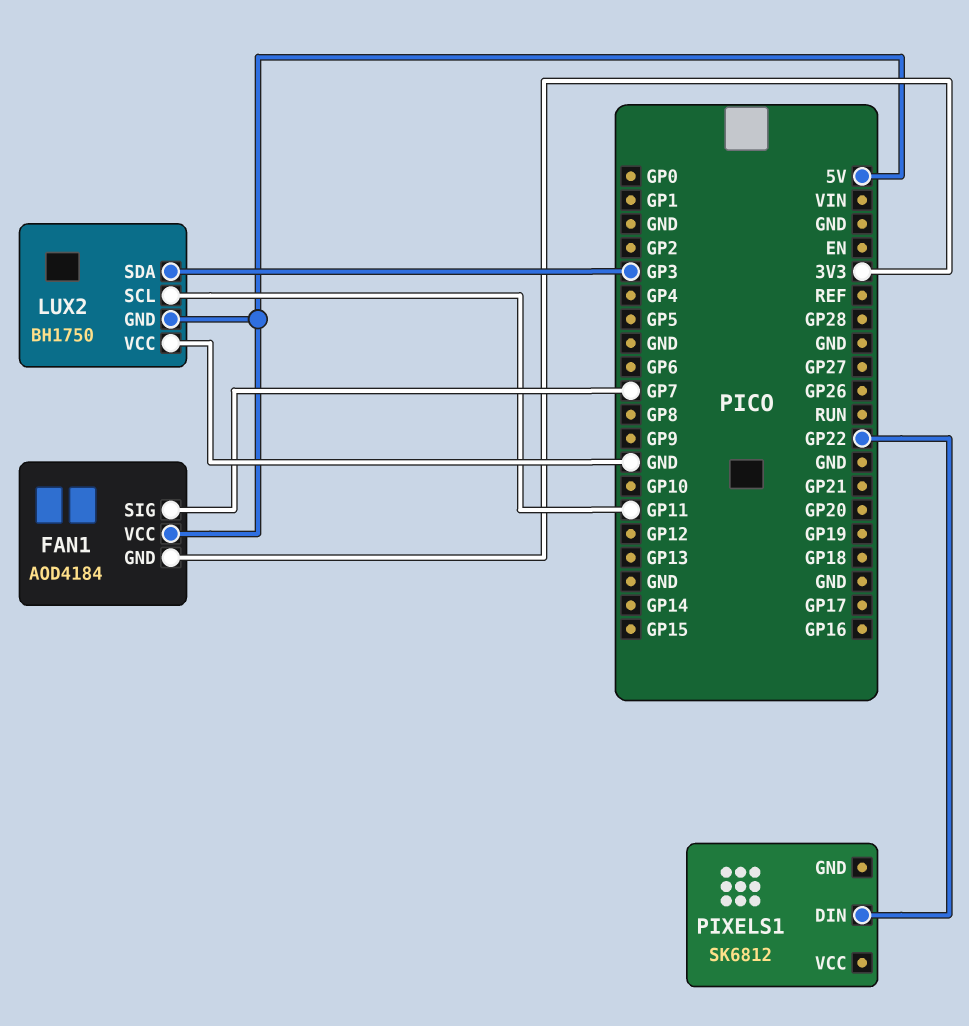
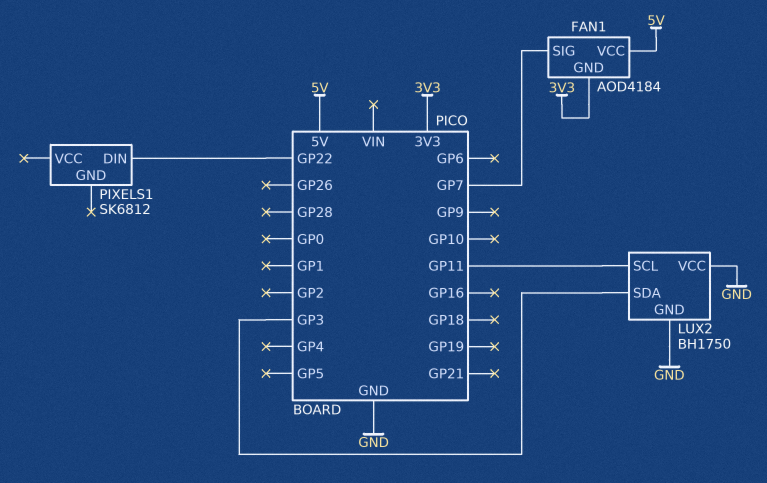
LUX2 pin GND: 5V -> GND

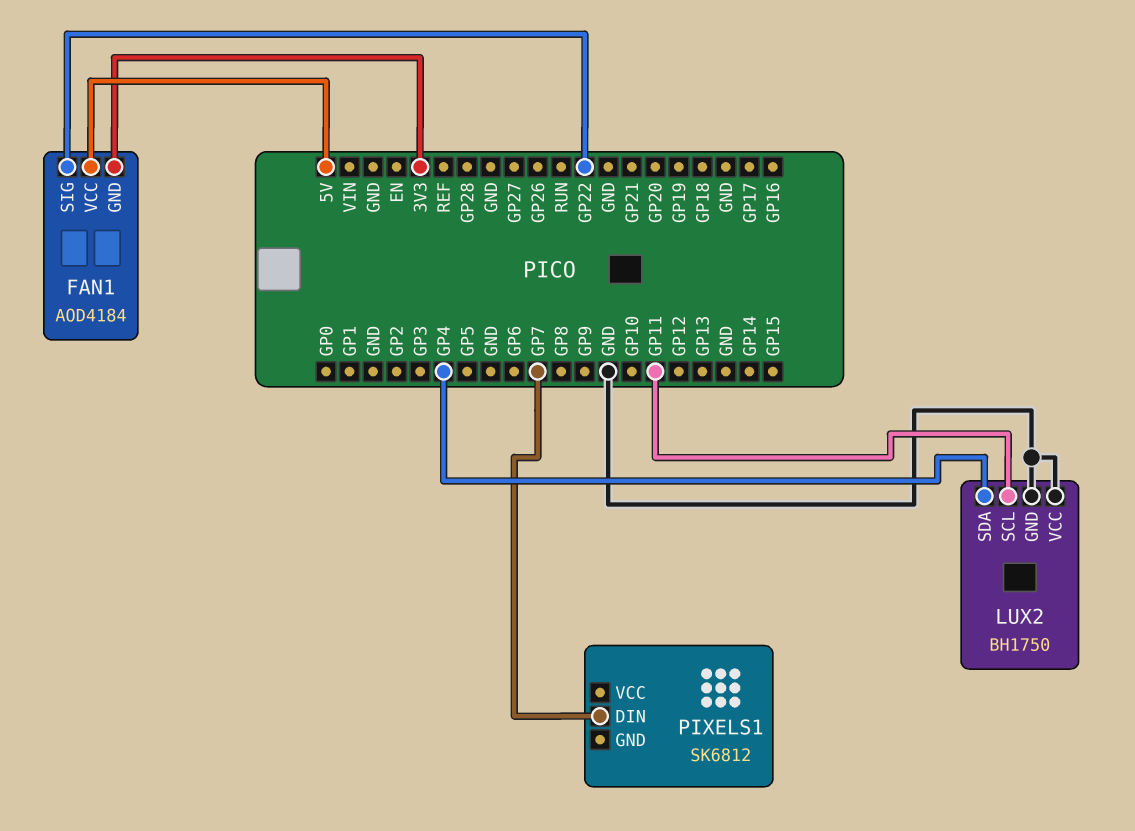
FAN1 pin SIG: GP7 -> GP22
LUX2 pin SDA: GP3 -> GP4
PIXELS1 pin DIN: GP22 -> GP7

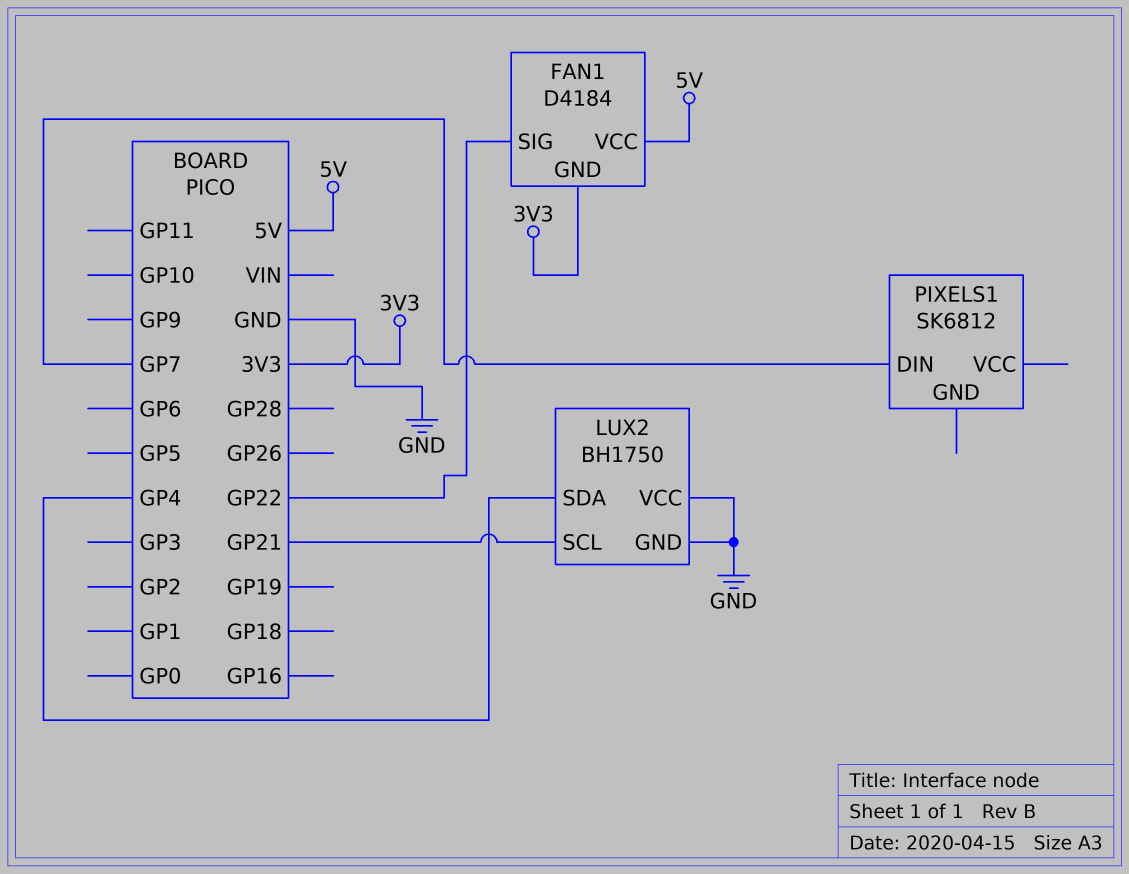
FAN1: AOD4184 -> D4184
LUX2 pin SCL: GP11 -> GP21

